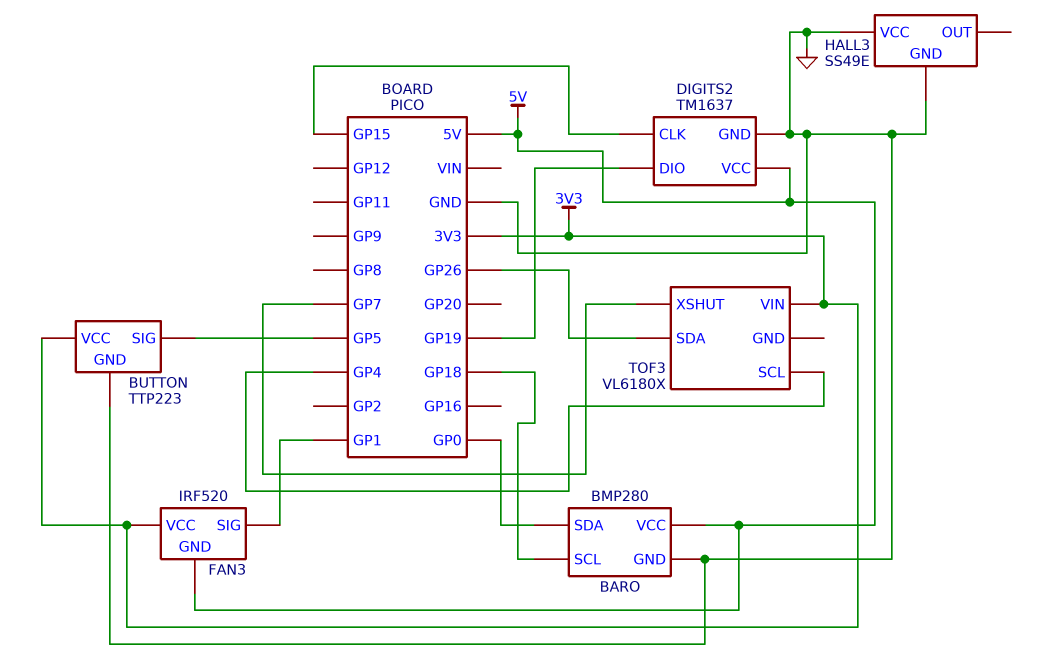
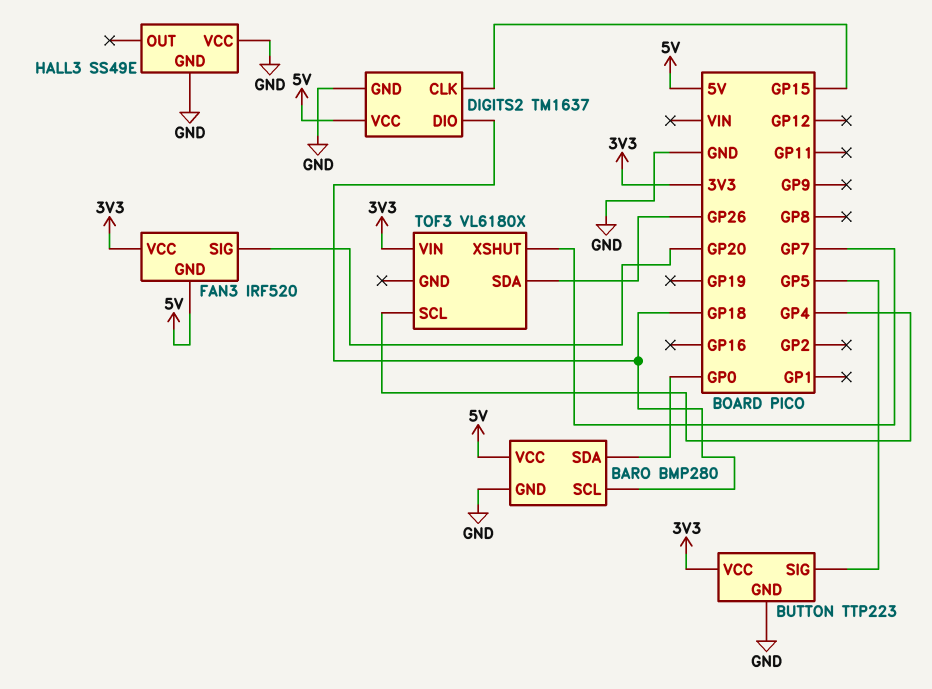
DIGITS2 pin DIO: GP19 -> GP18
FAN3 pin SIG: GP1 -> GP20

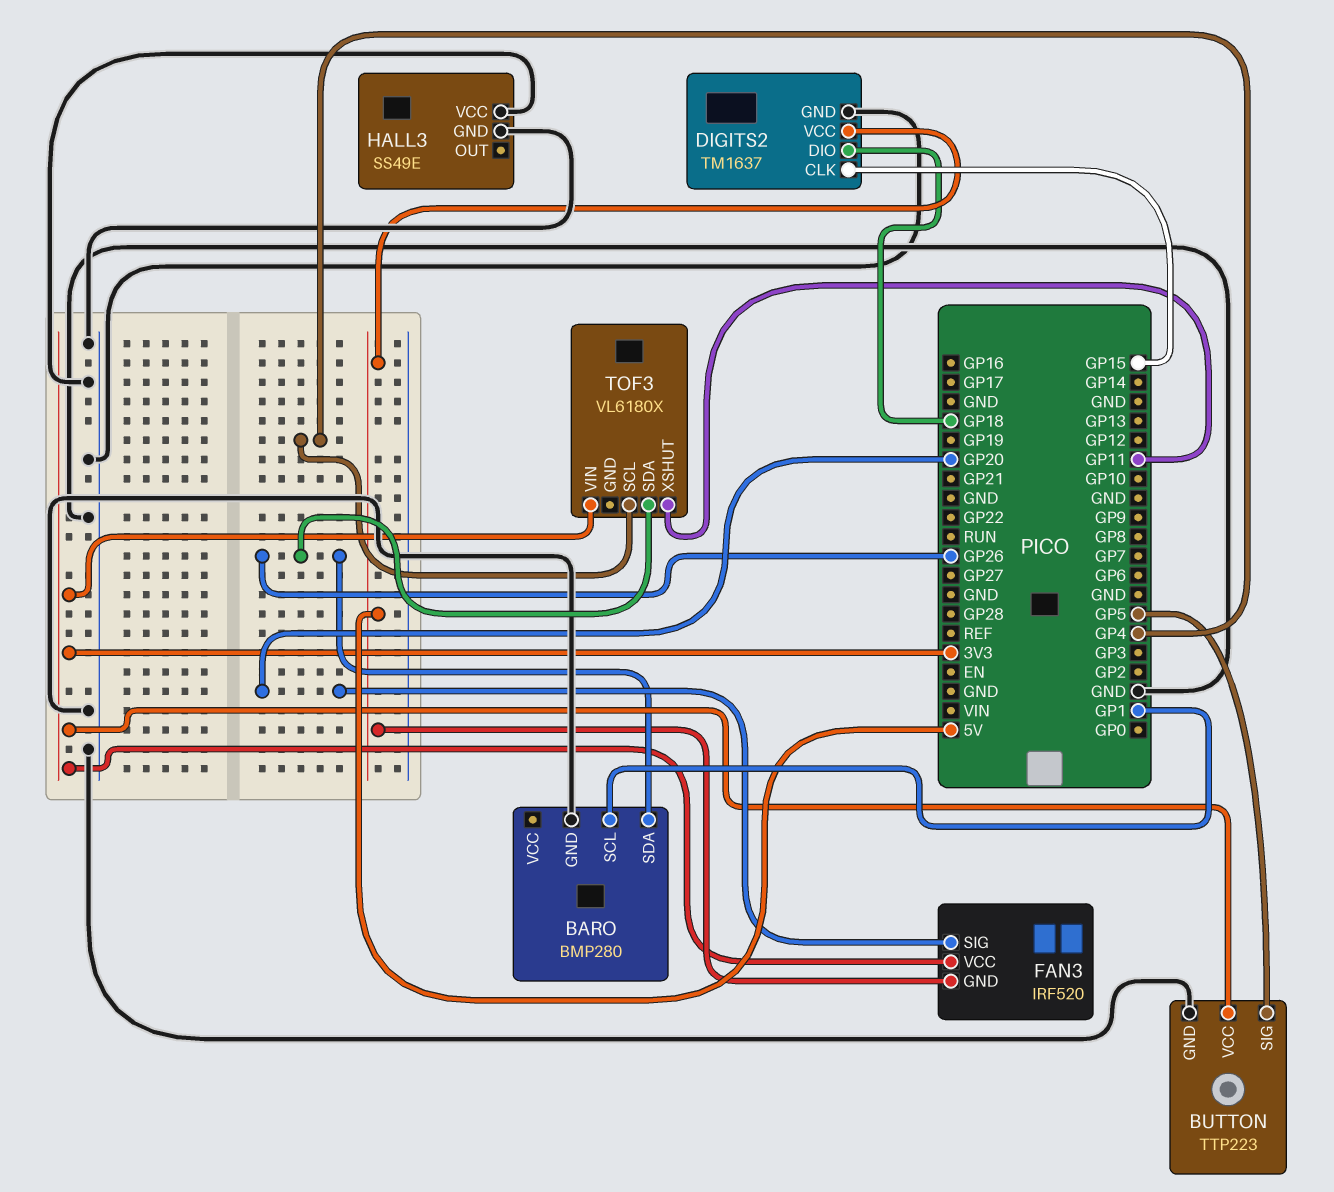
BARO pin SCL: GP18 -> GP1
BARO pin SDA: GP0 -> GP26
BARO pin VCC: 5V -> none
TOF3 pin XSHUT: GP7 -> GP11

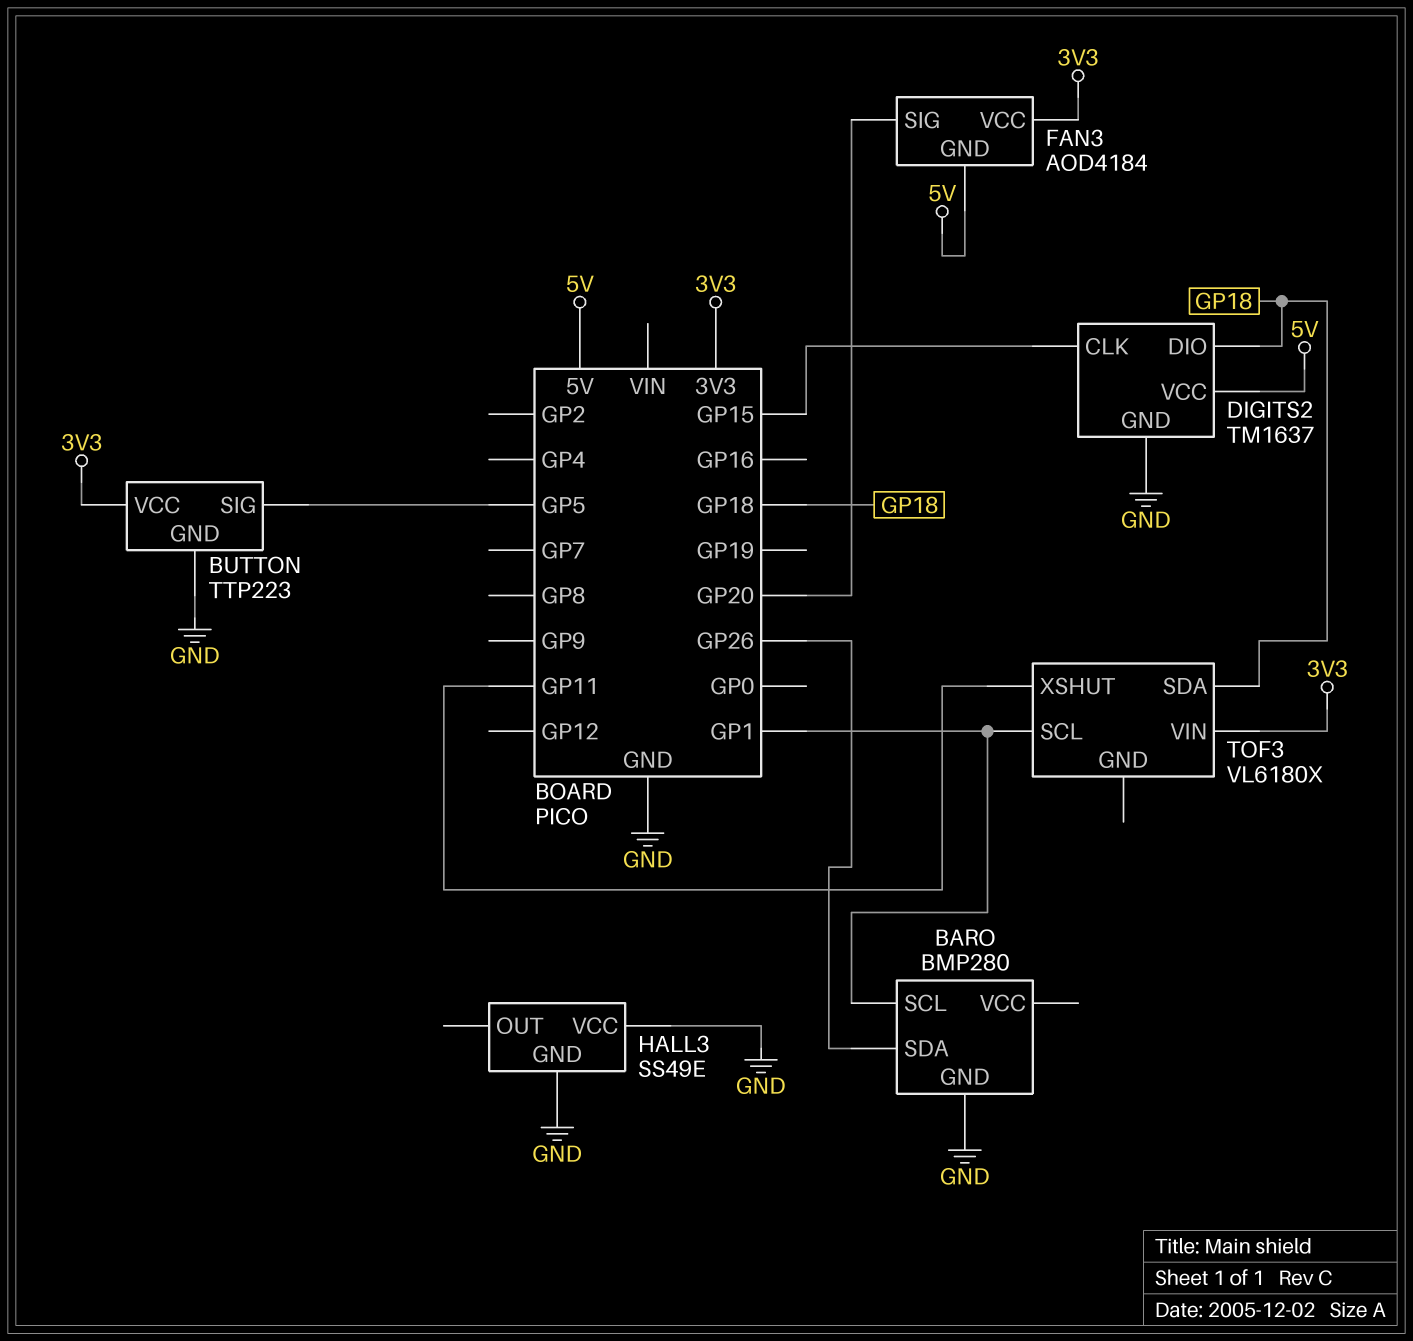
FAN3: IRF520 -> AOD4184
TOF3 pin SCL: GP4 -> GP1
TOF3 pin SDA: GP26 -> GP18

